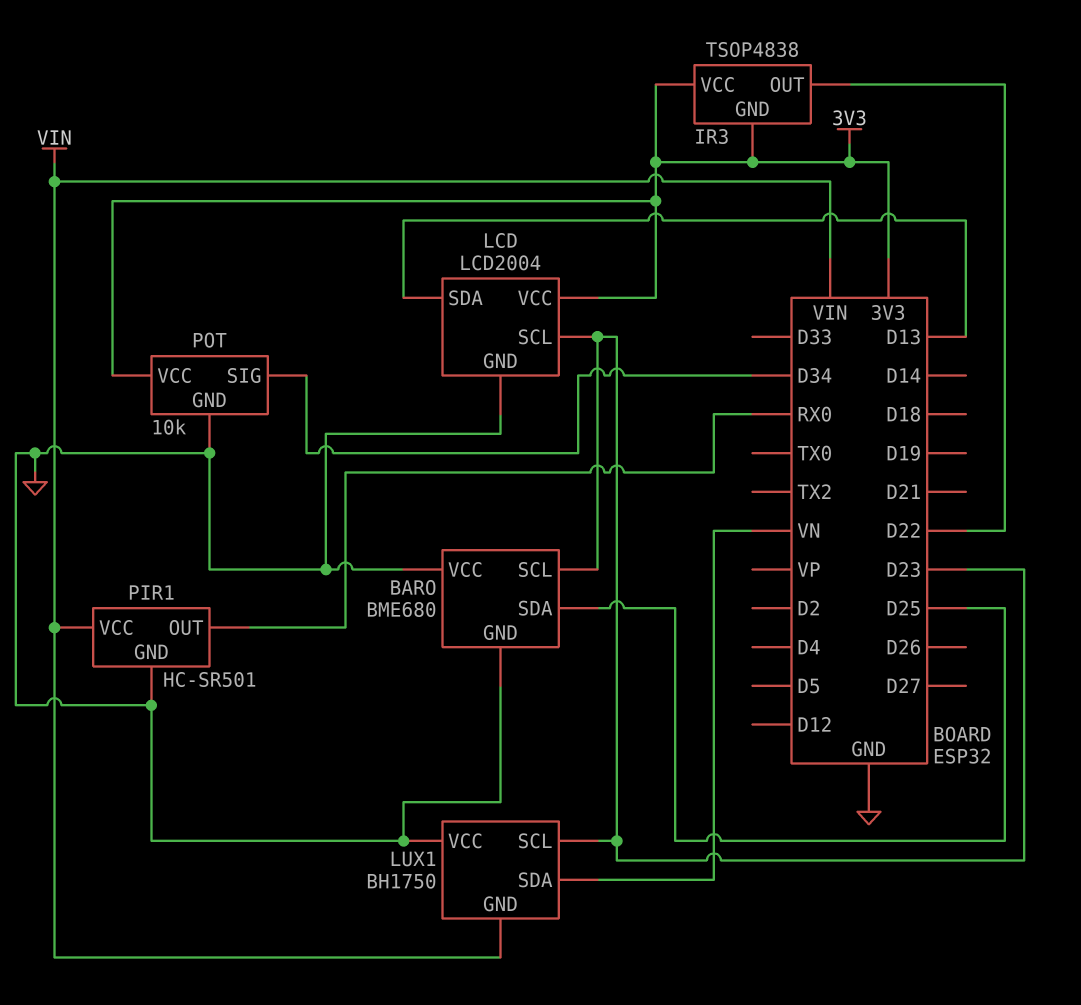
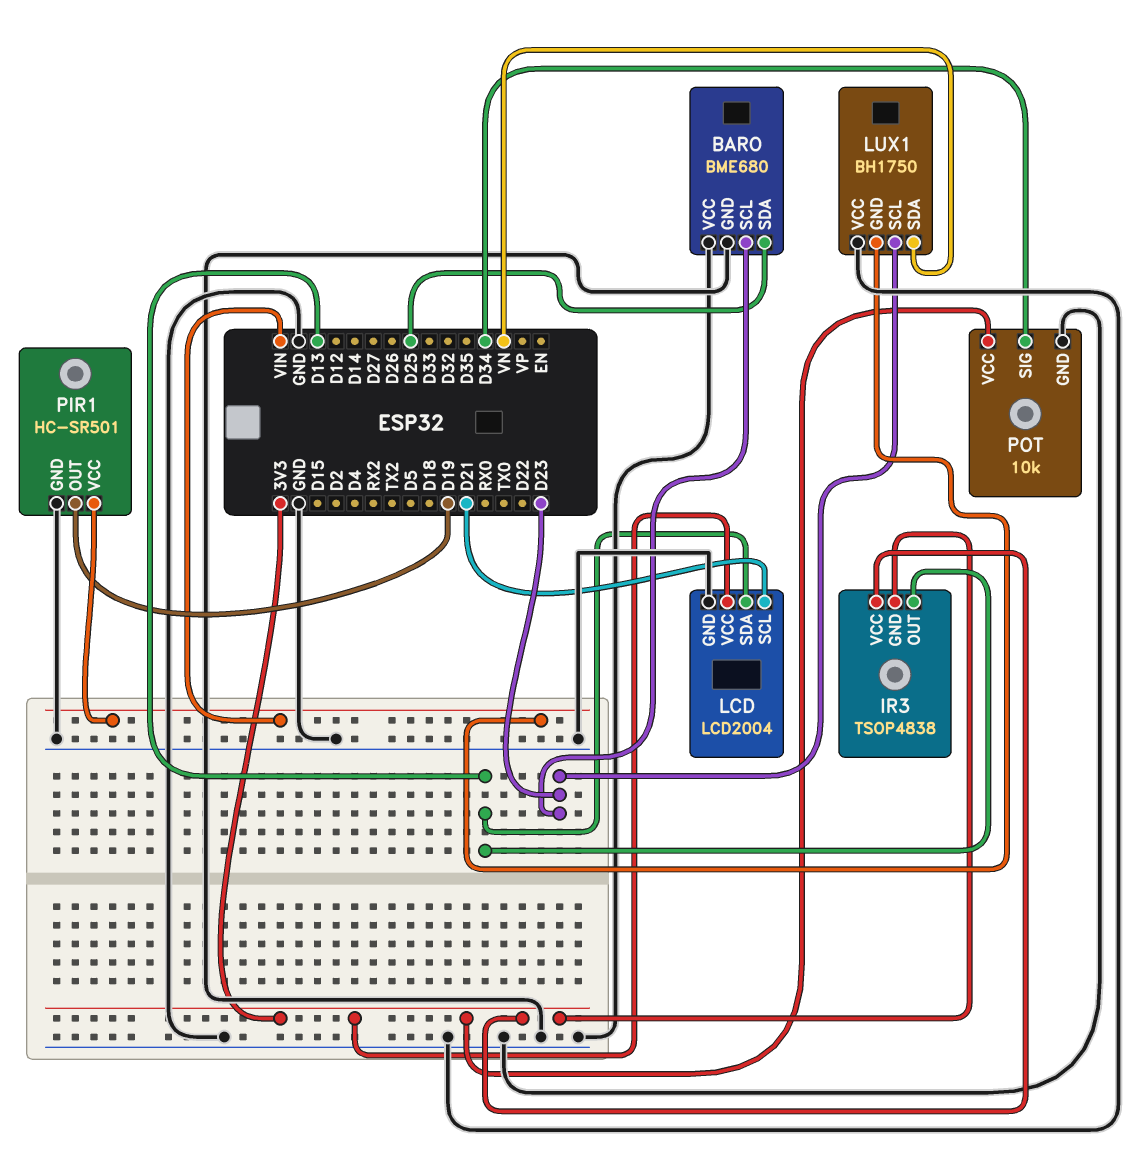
IR3 pin OUT: D22 -> D13
LCD pin SCL: D23 -> D21
PIR1 pin OUT: RX0 -> D19

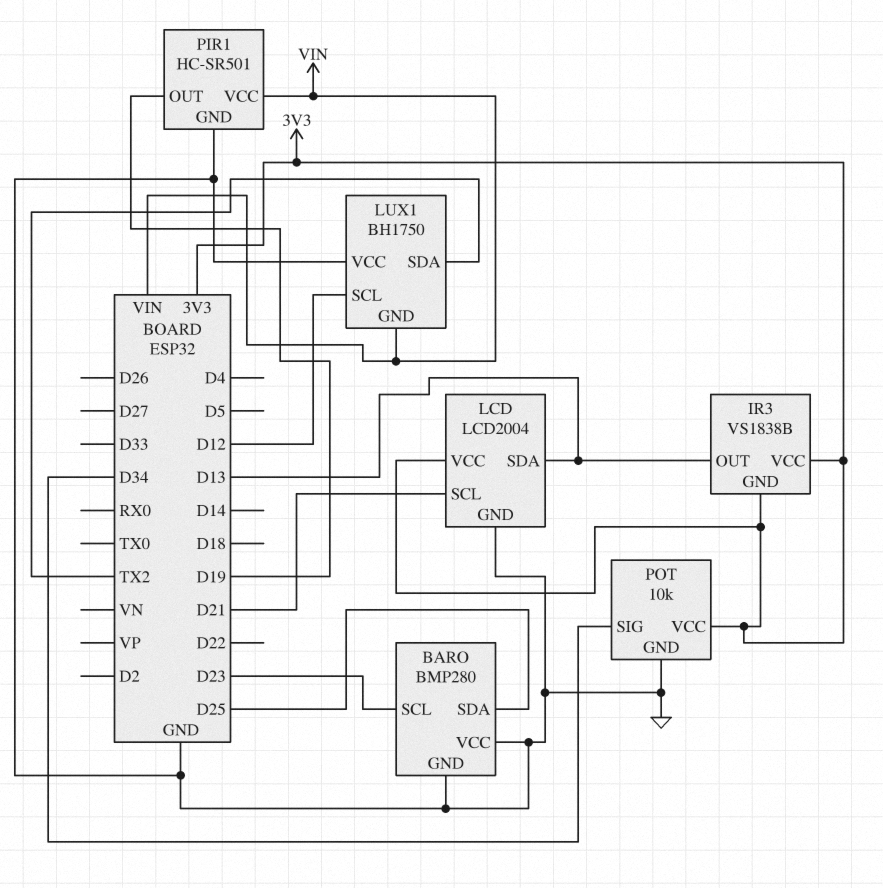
BARO: BME680 -> BMP280
IR3: TSOP4838 -> VS1838B
LUX1 pin SCL: D23 -> D12
LUX1 pin SDA: VN -> TX2

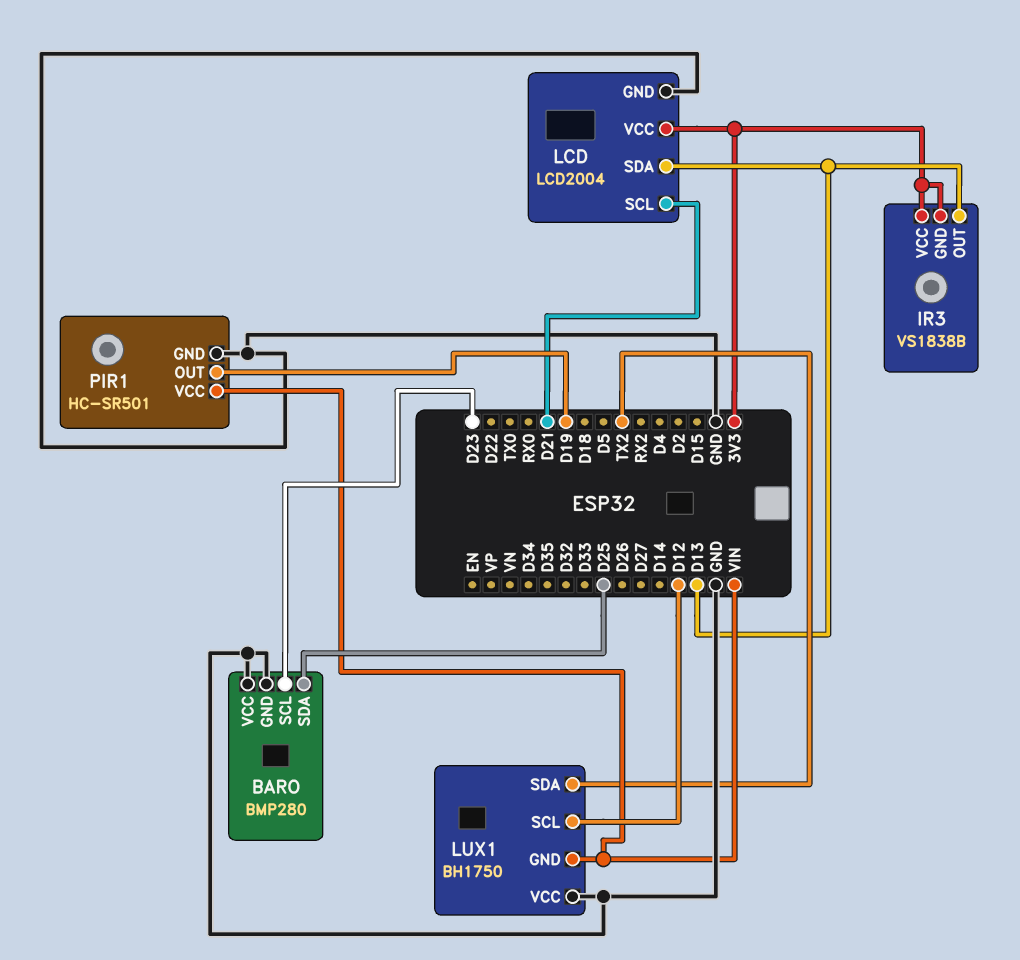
POT: 10k -> none
POT pin GND: GND -> none
POT pin SIG: D34 -> none
POT pin VCC: 3V3 -> none

